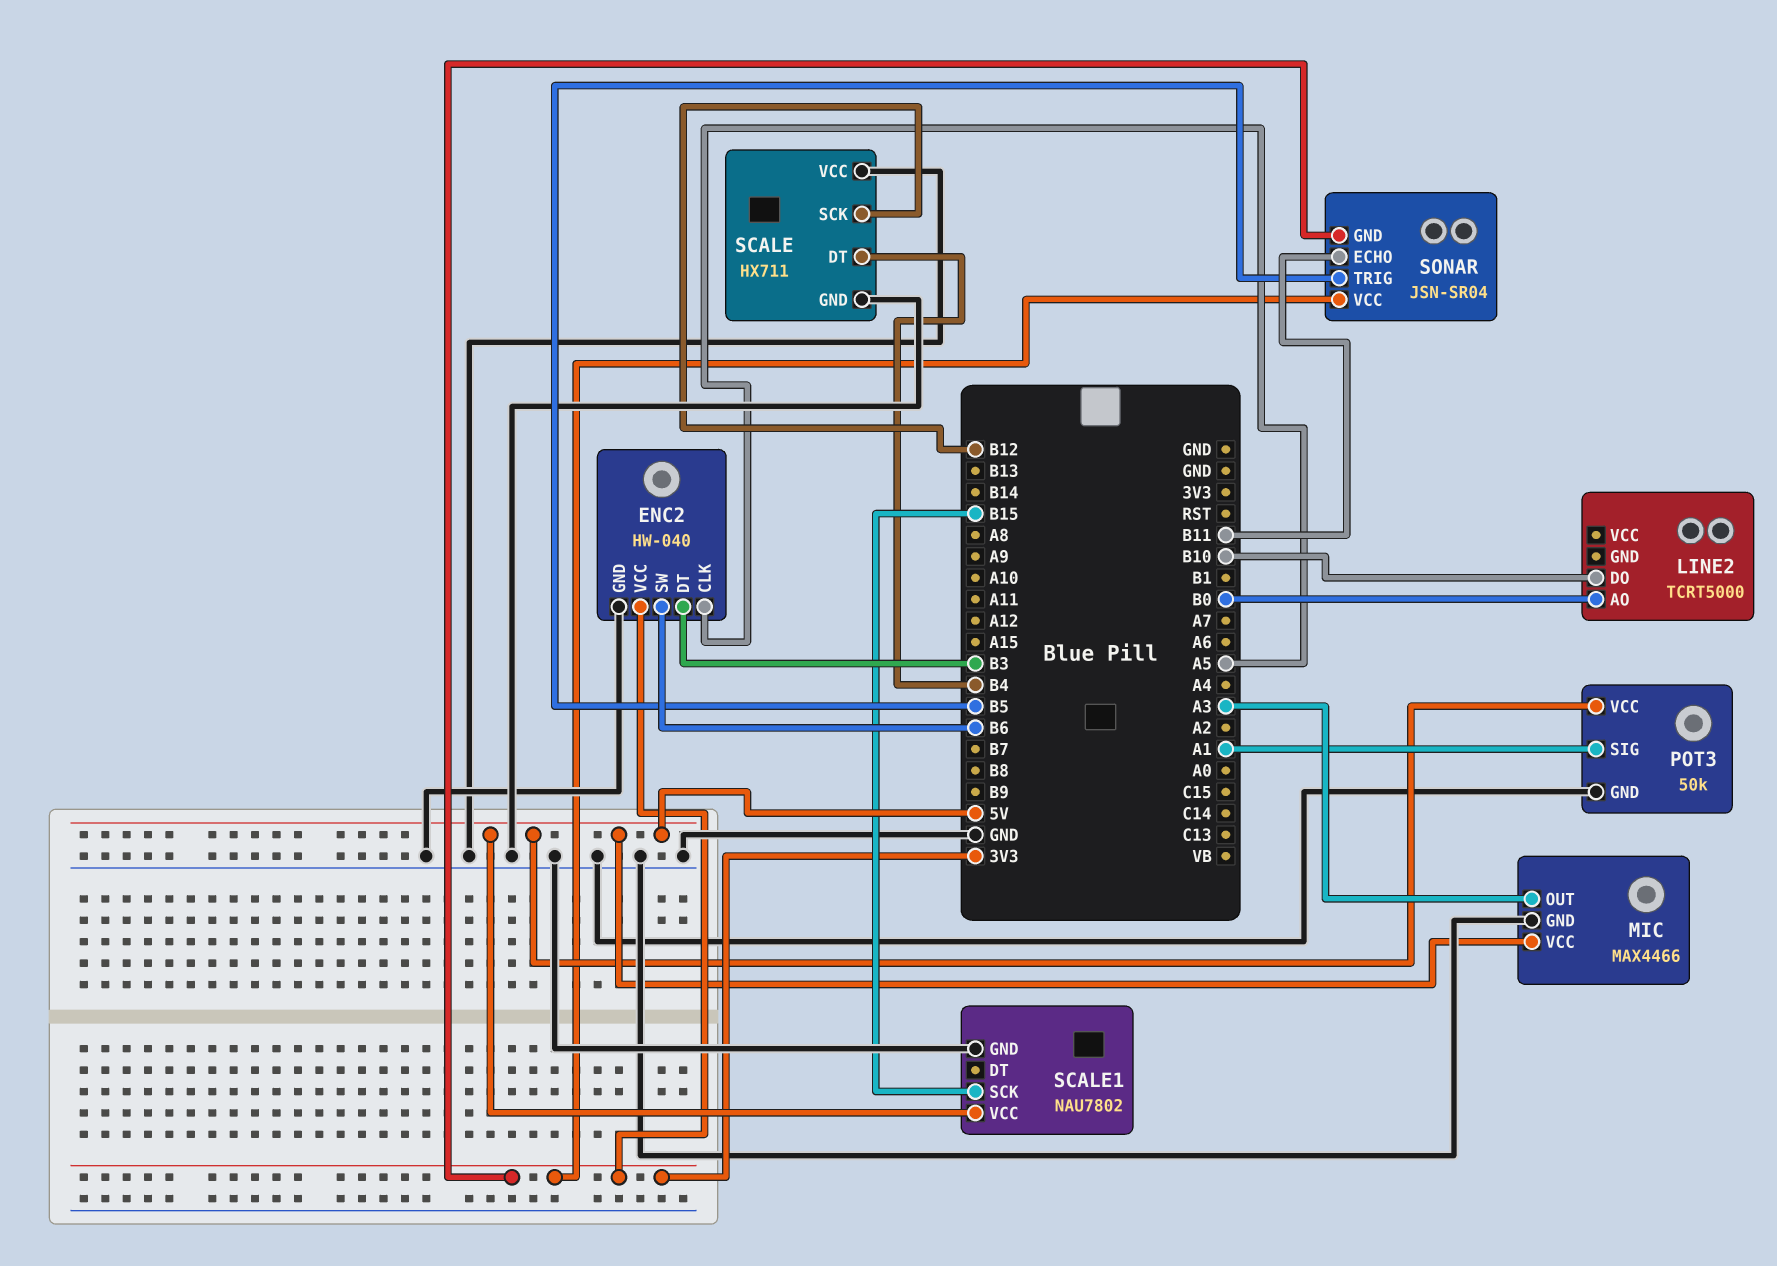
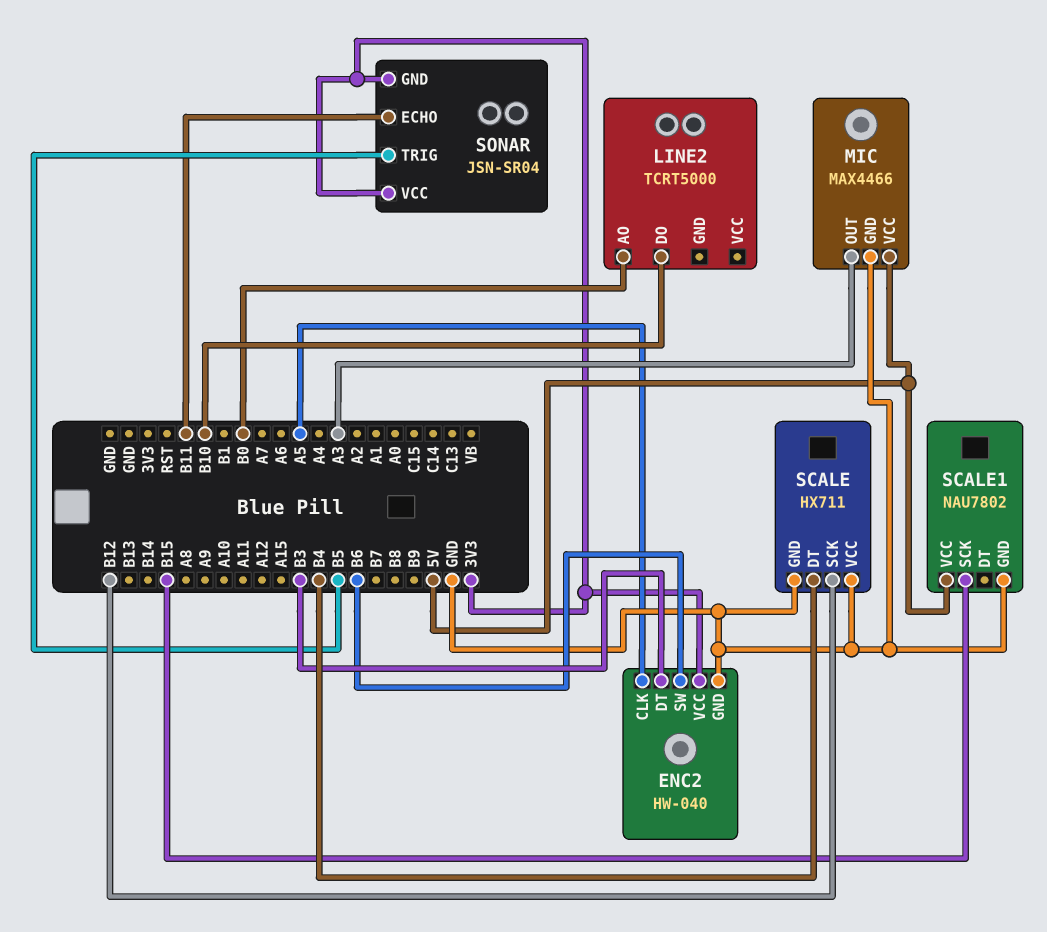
POT3: 50k -> none
POT3 pin GND: GND -> none
POT3 pin SIG: A1 -> none
POT3 pin VCC: 5V -> none

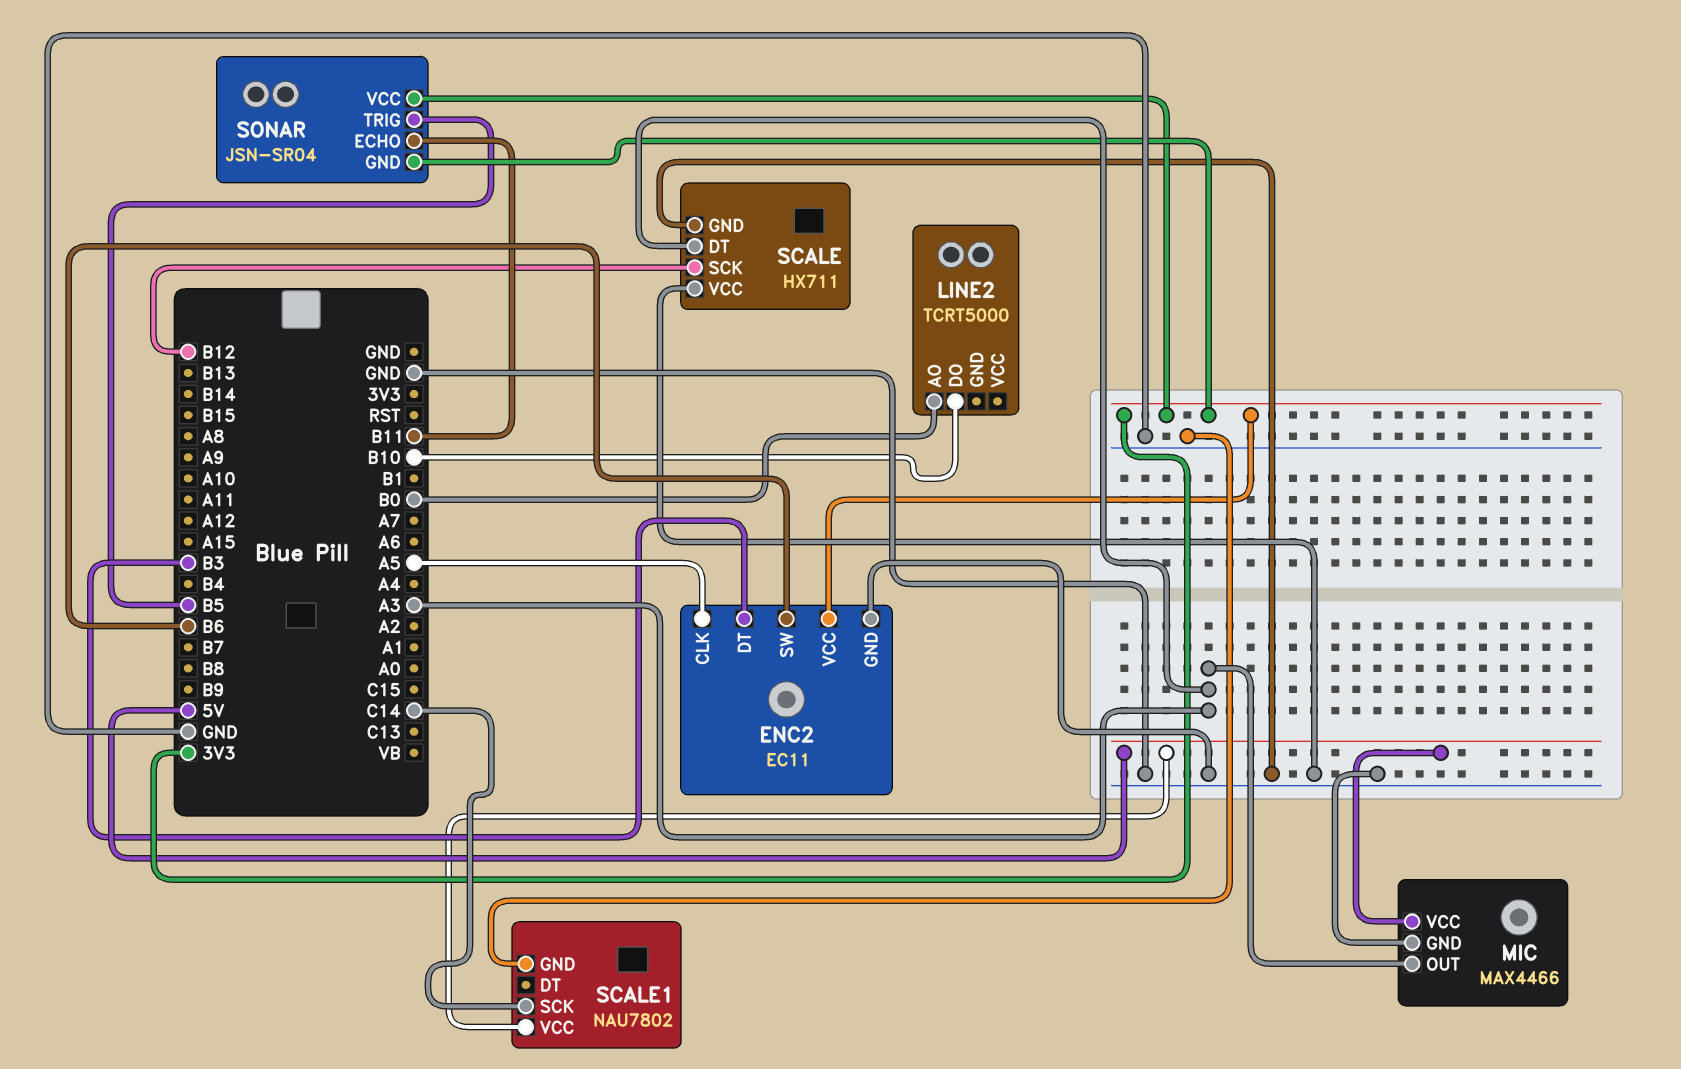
ENC2: HW-040 -> EC11
SCALE pin DT: B4 -> A3
SCALE1 pin SCK: B15 -> C14

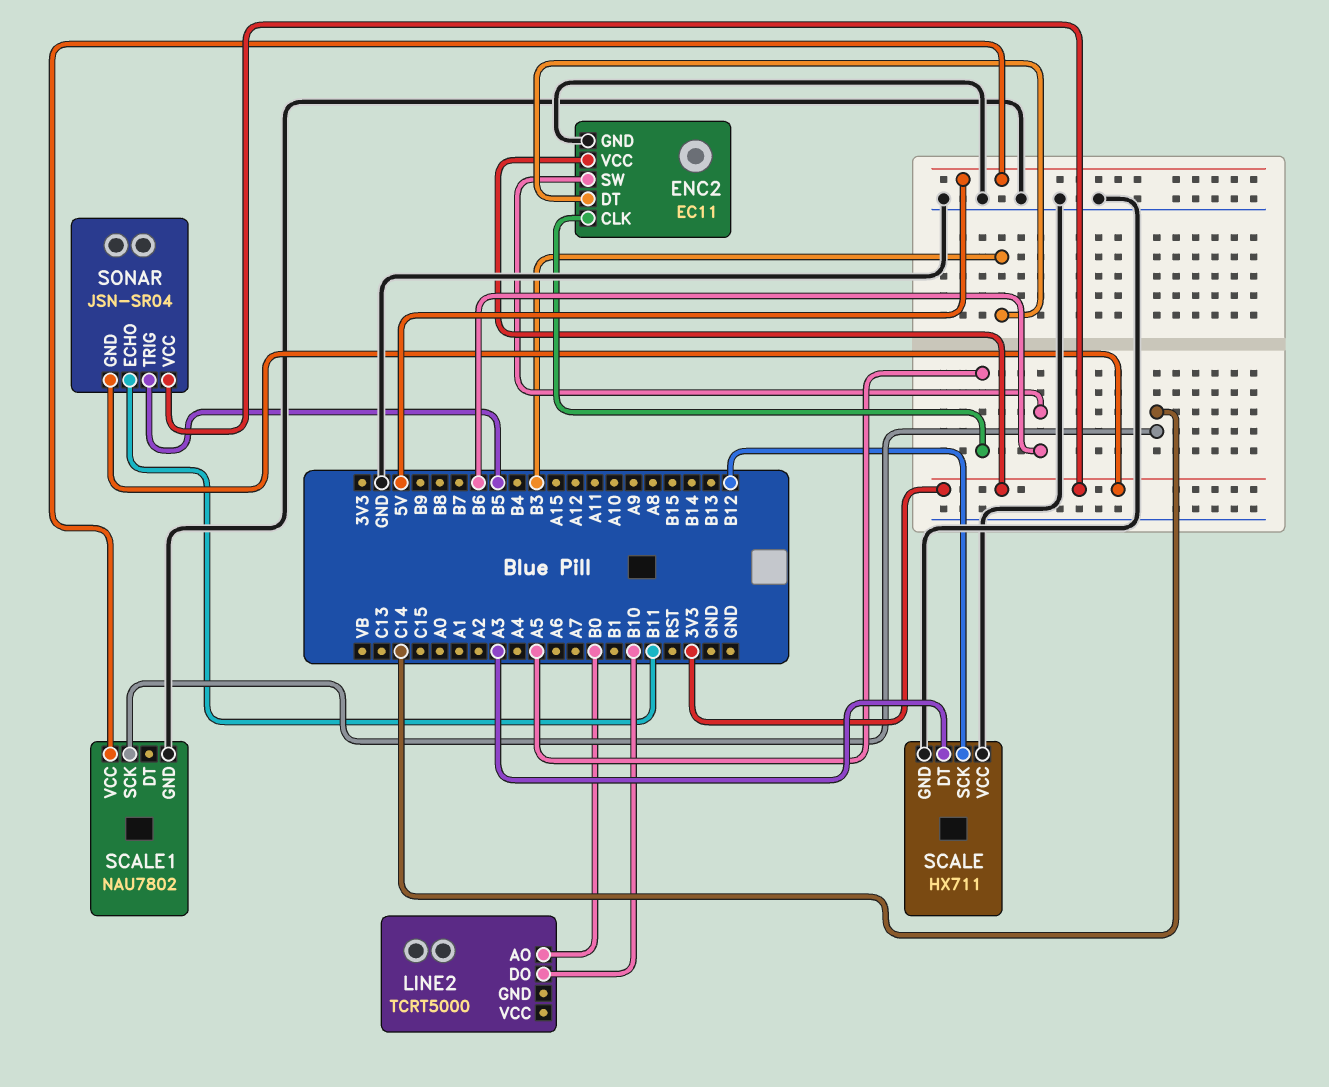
MIC: MAX4466 -> none
MIC pin GND: GND -> none
MIC pin OUT: A3 -> none
MIC pin VCC: 5V -> none

